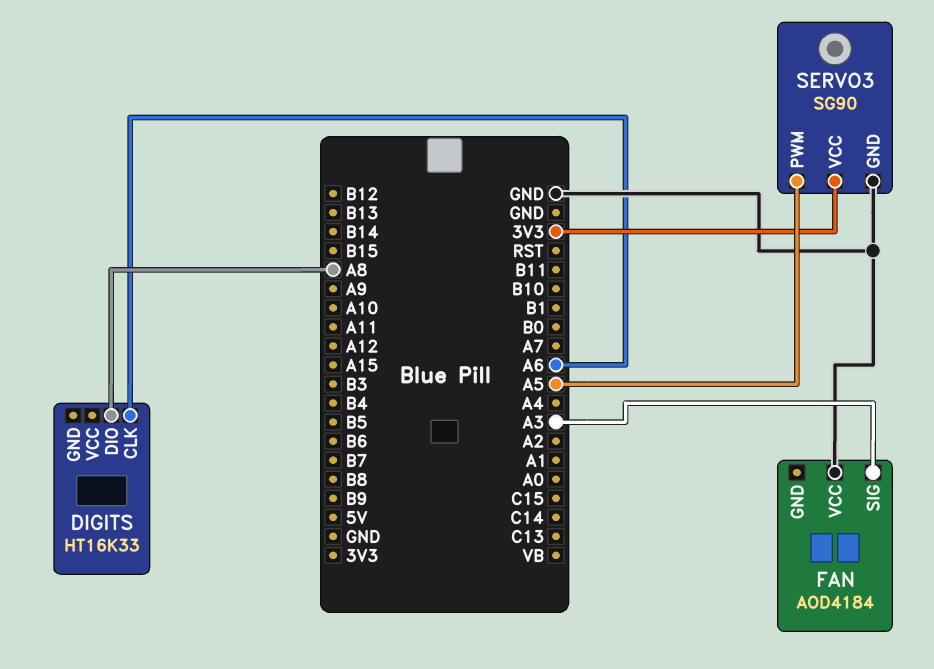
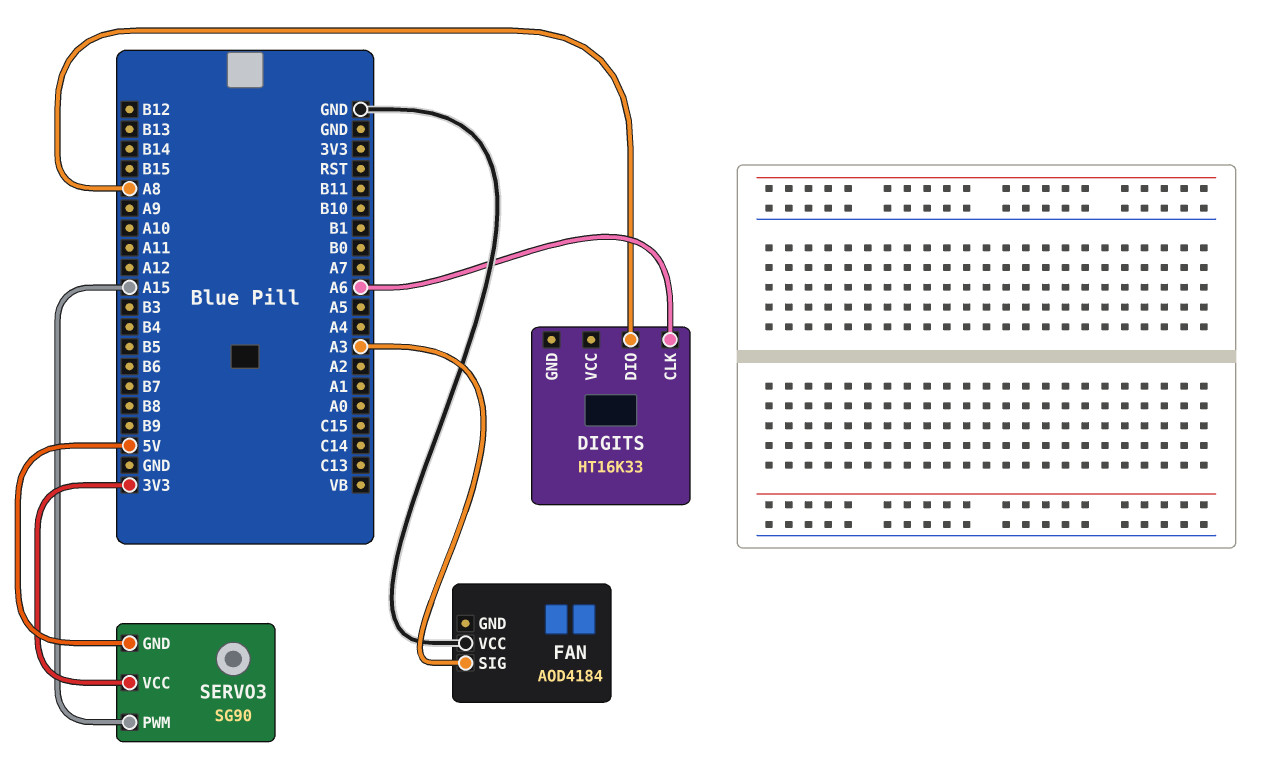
SERVO3 pin GND: GND -> 5V
SERVO3 pin PWM: A5 -> A15

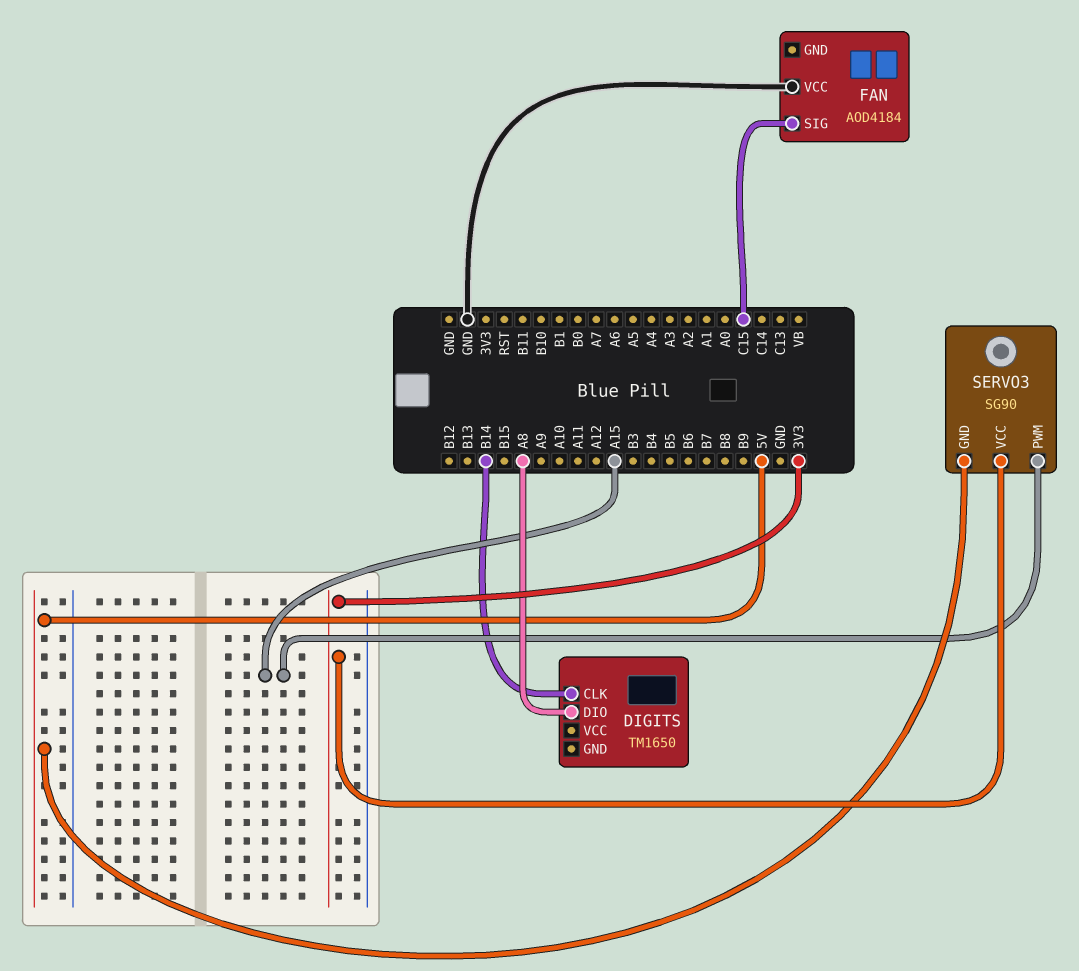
DIGITS: HT16K33 -> TM1650
DIGITS pin CLK: A6 -> B14
FAN pin SIG: A3 -> C15

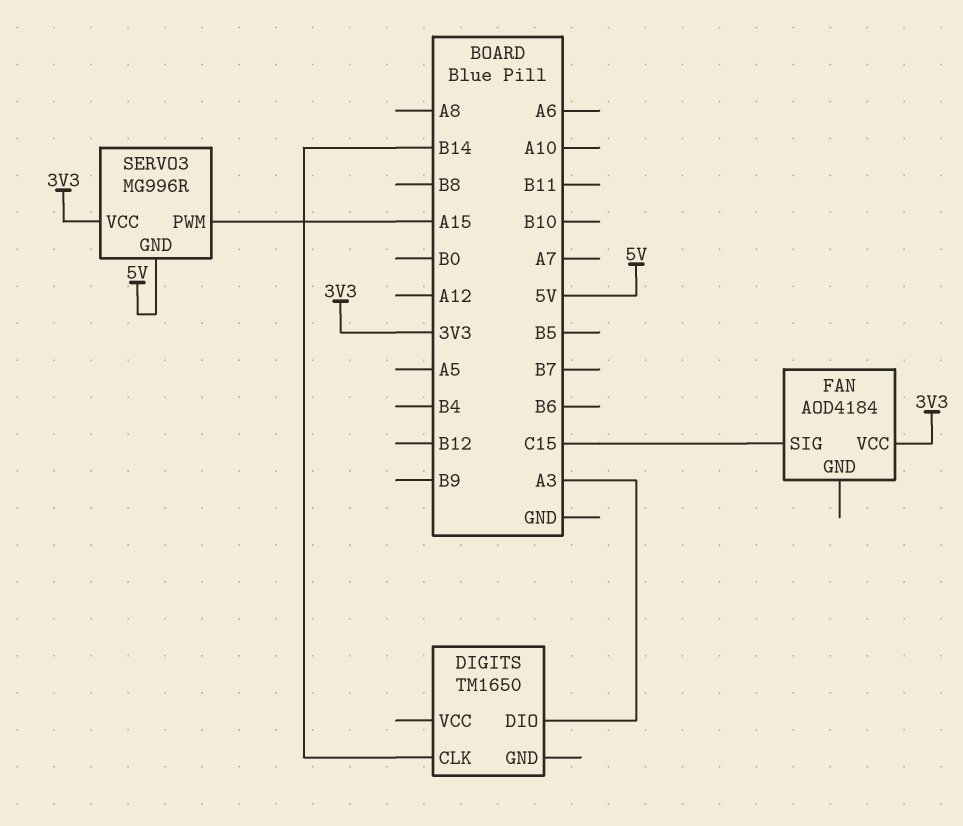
DIGITS pin DIO: A8 -> A3
FAN pin VCC: GND -> 3V3
SERVO3: SG90 -> MG996R

